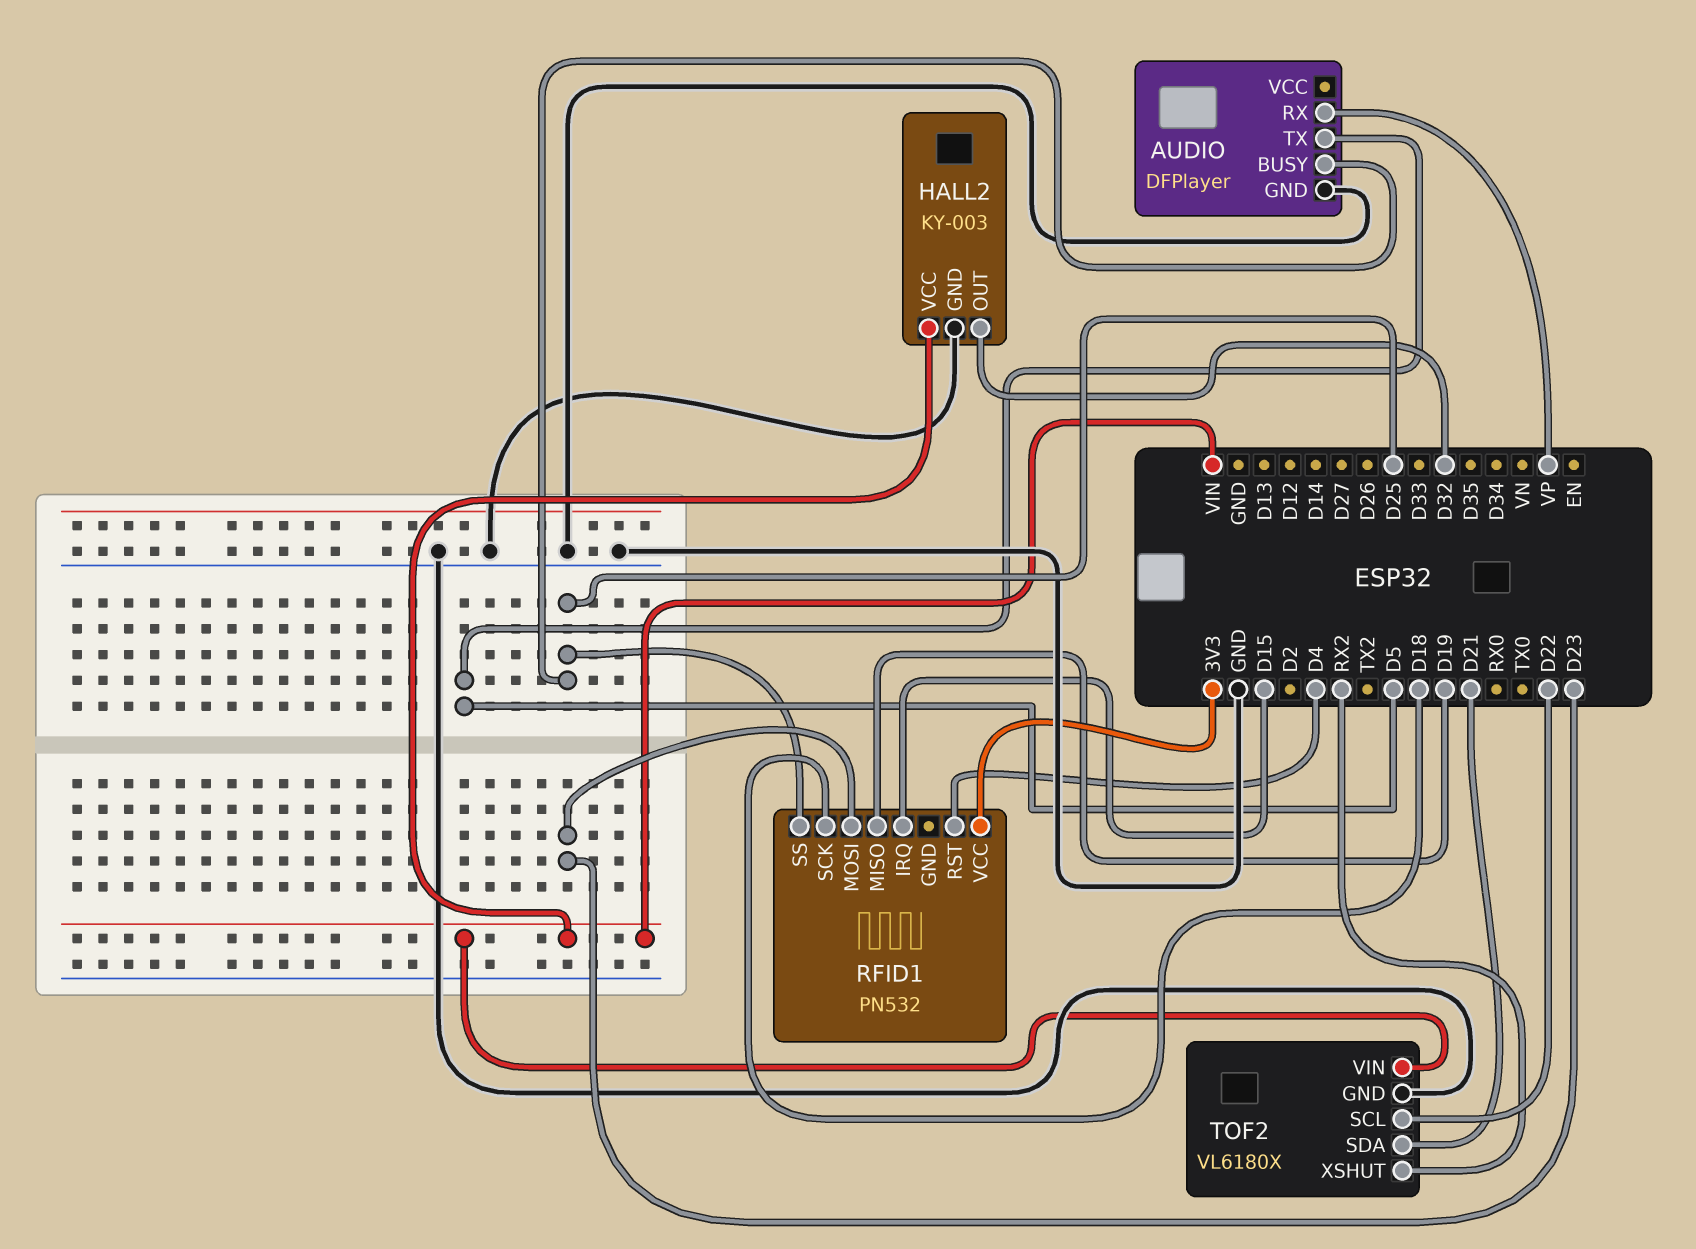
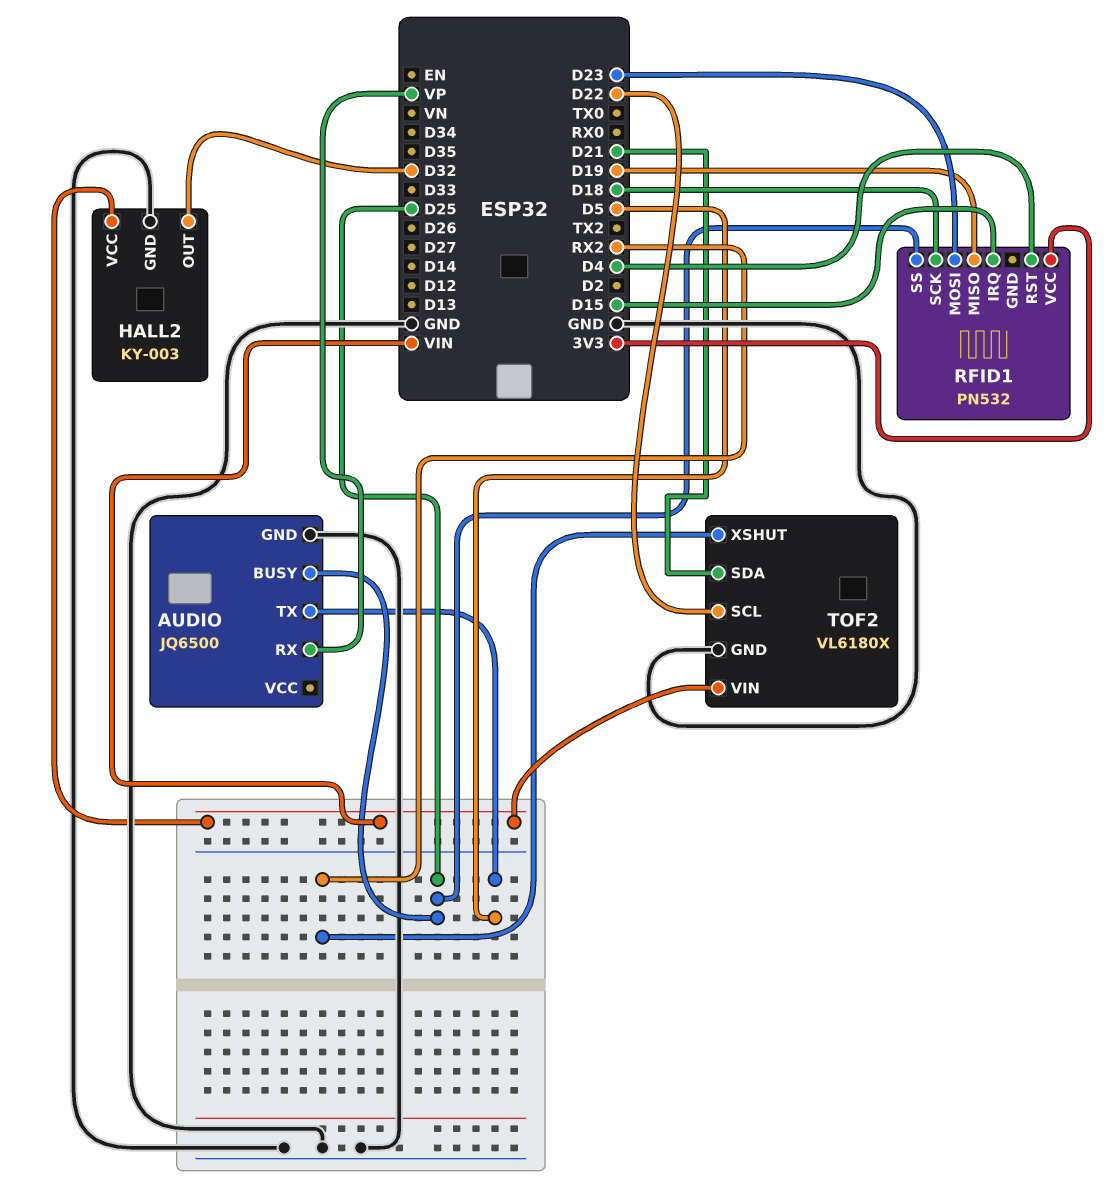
AUDIO: DFPlayer -> JQ6500

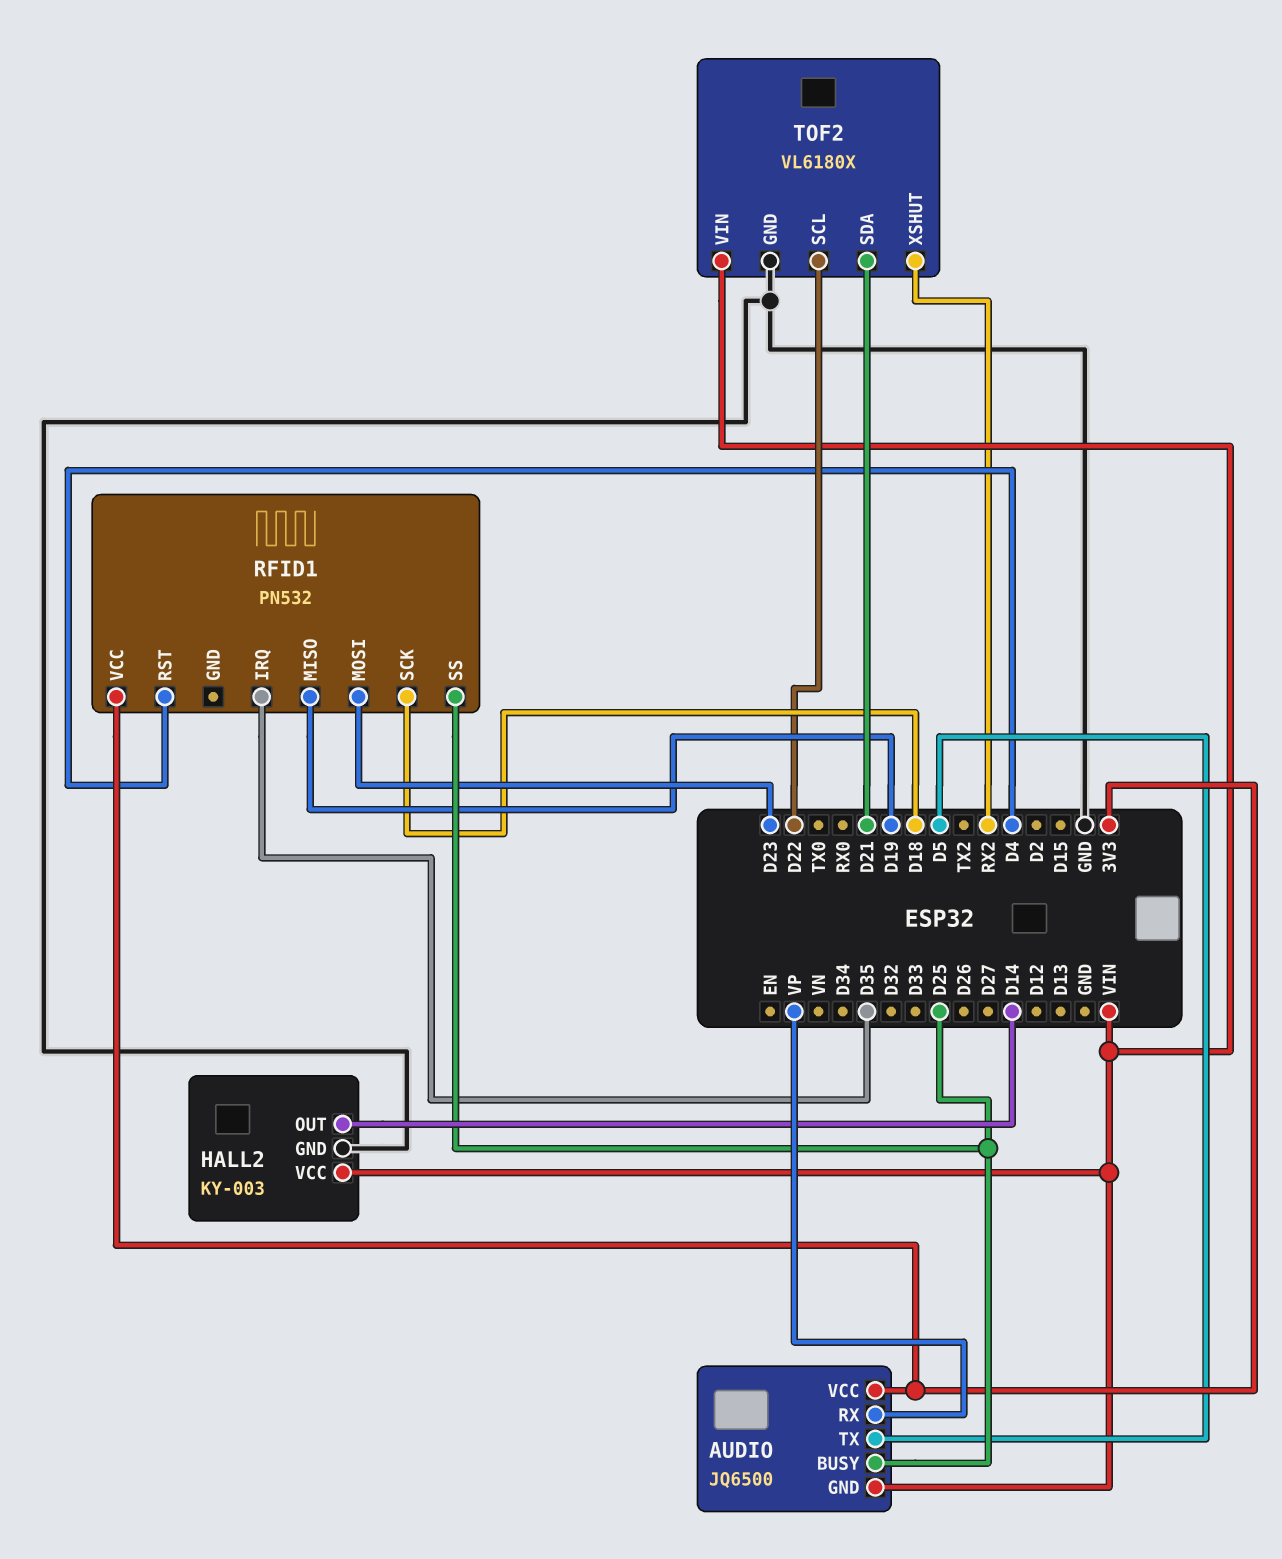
AUDIO pin GND: GND -> VIN
AUDIO pin VCC: none -> 3V3
HALL2 pin OUT: D32 -> D14
RFID1 pin IRQ: D15 -> D35

